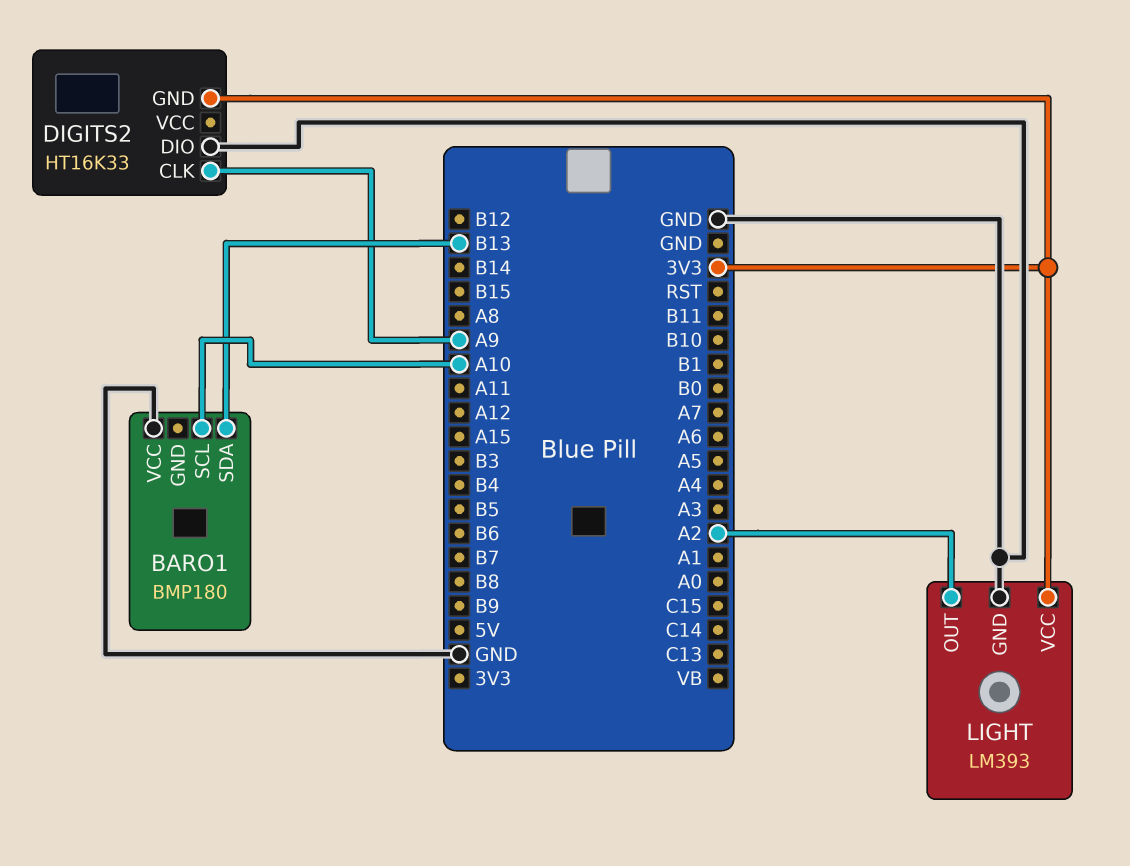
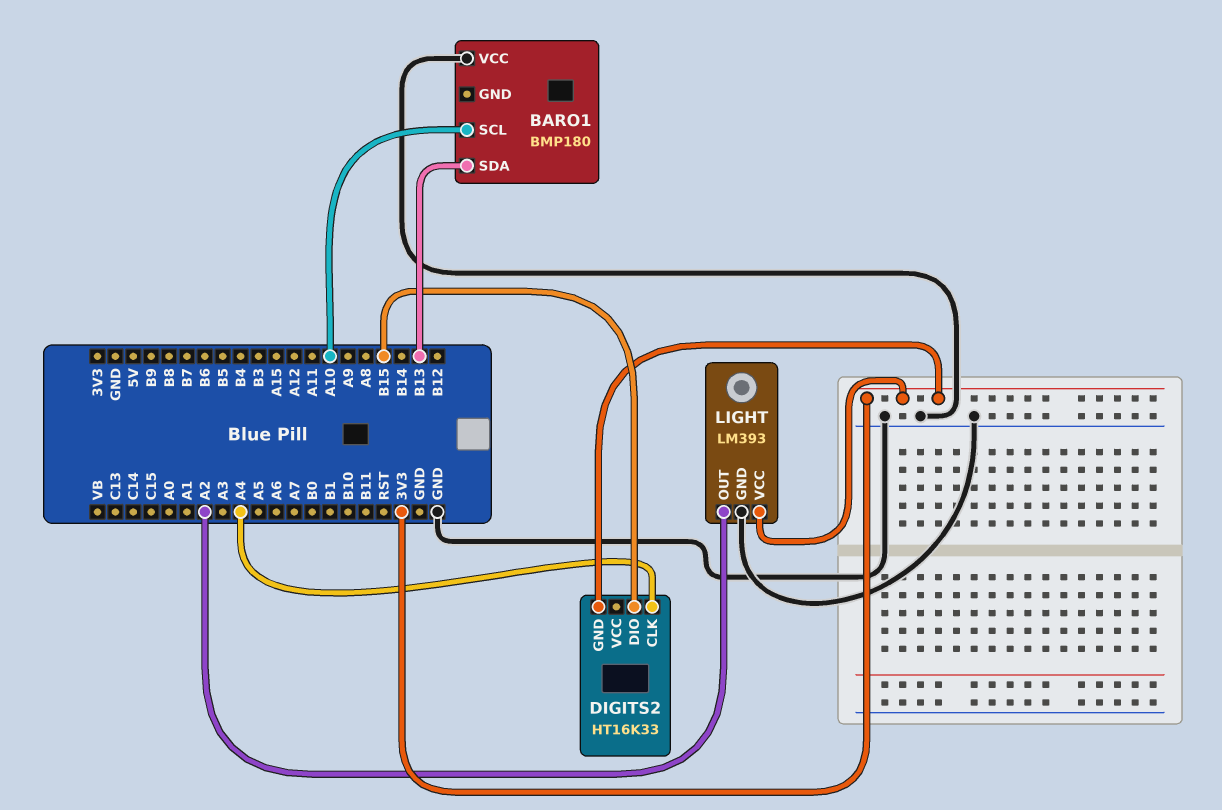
DIGITS2 pin CLK: A9 -> A4
DIGITS2 pin DIO: GND -> B15

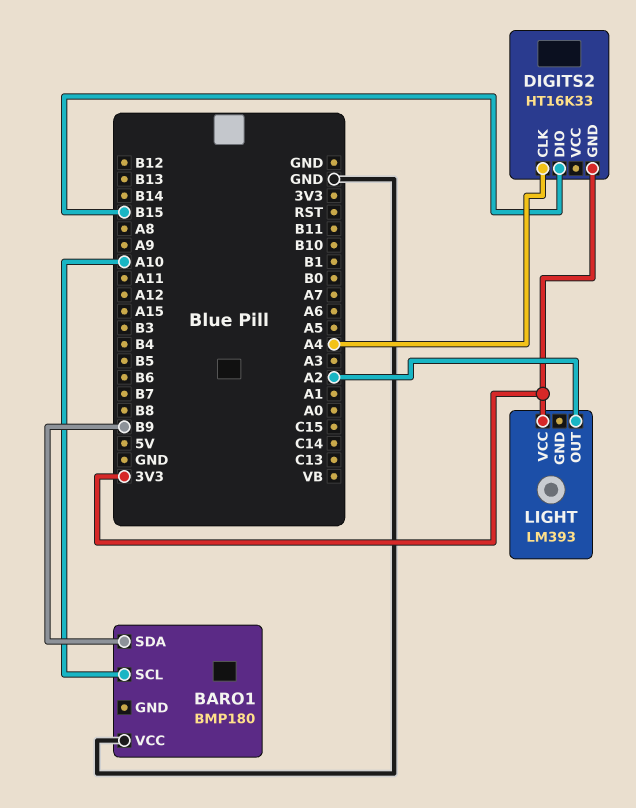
BARO1 pin SDA: B13 -> B9
LIGHT pin GND: GND -> none

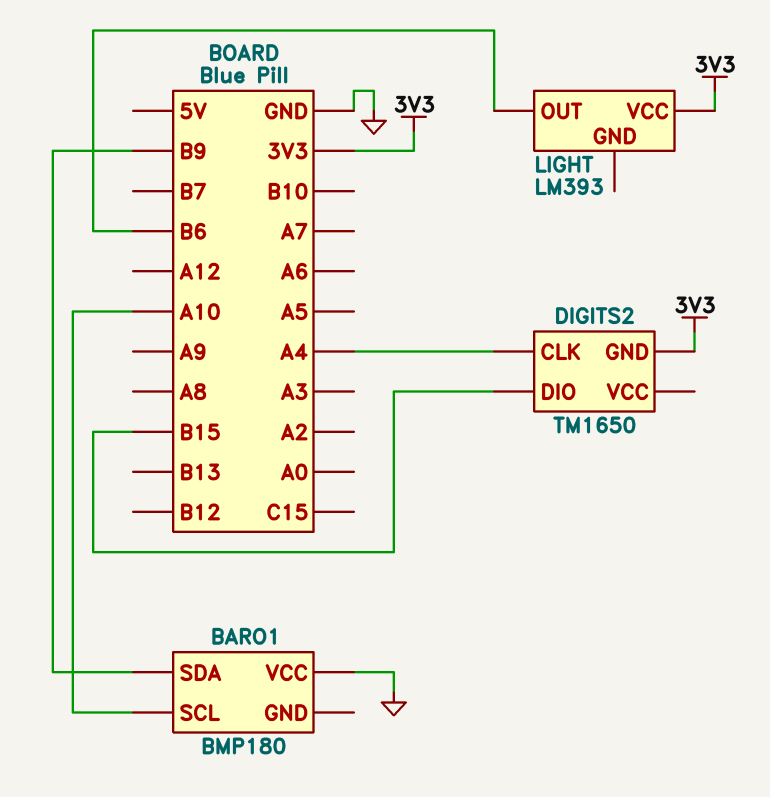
DIGITS2: HT16K33 -> TM1650
LIGHT pin OUT: A2 -> B6

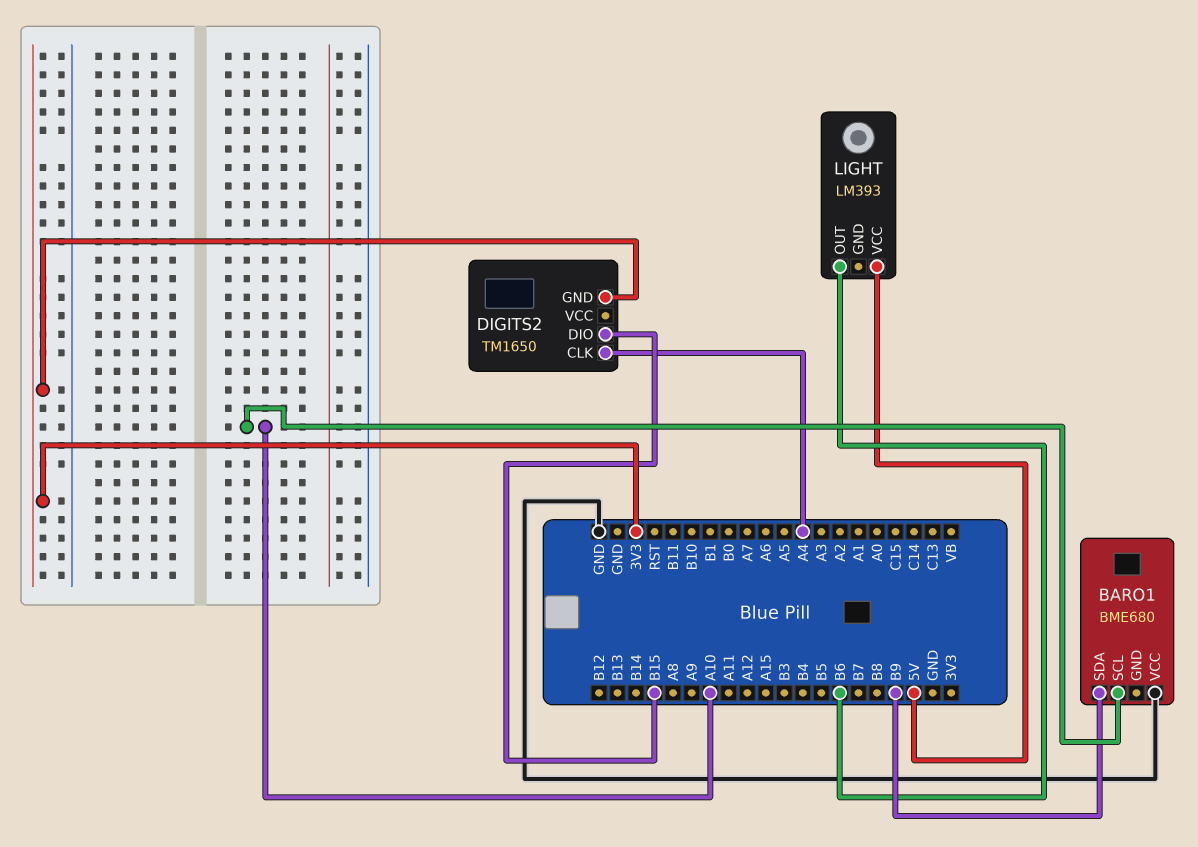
BARO1: BMP180 -> BME680
LIGHT pin VCC: 3V3 -> 5V

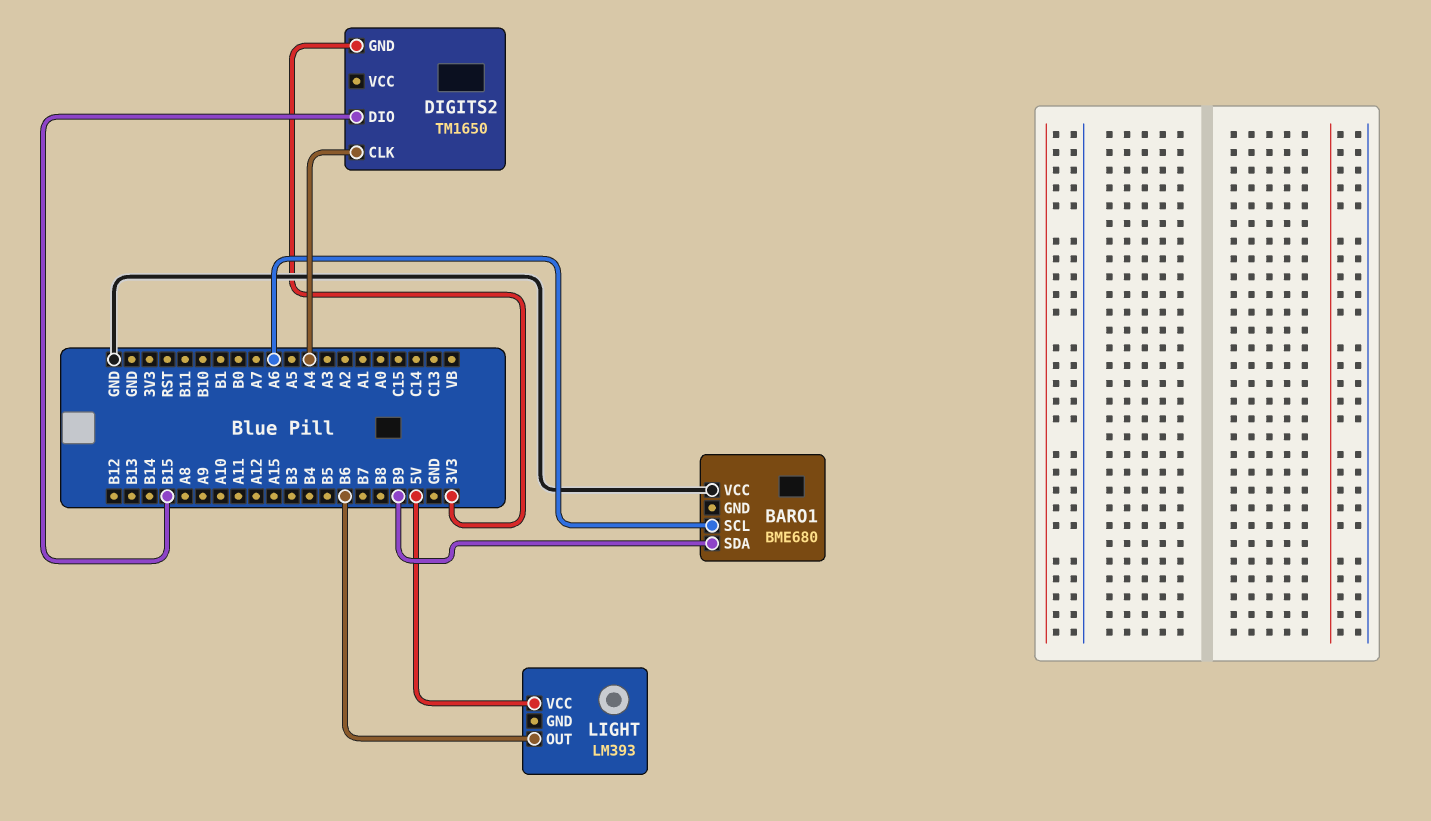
BARO1 pin SCL: A10 -> A6

